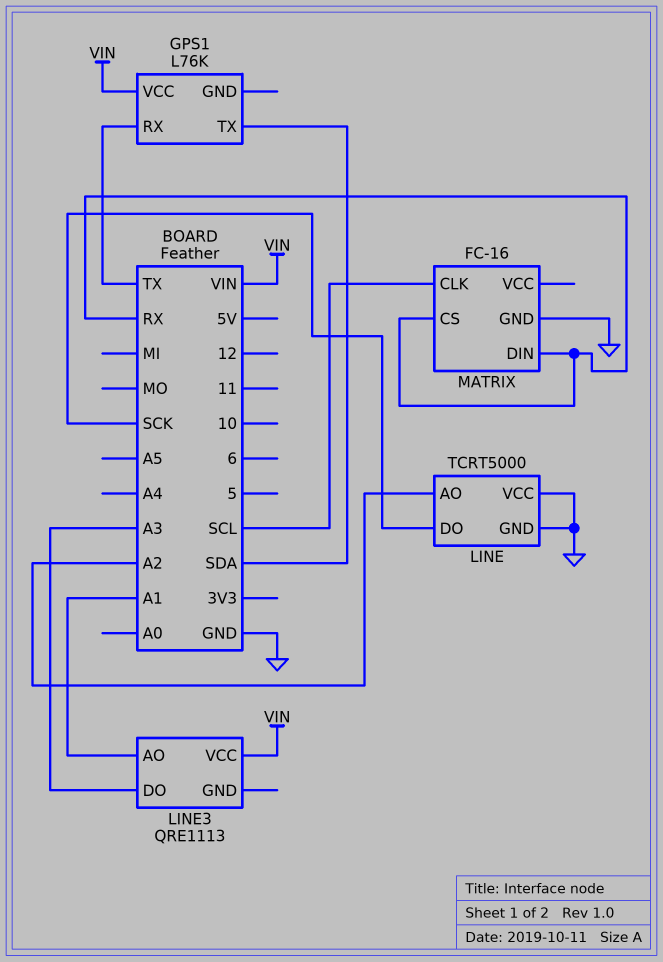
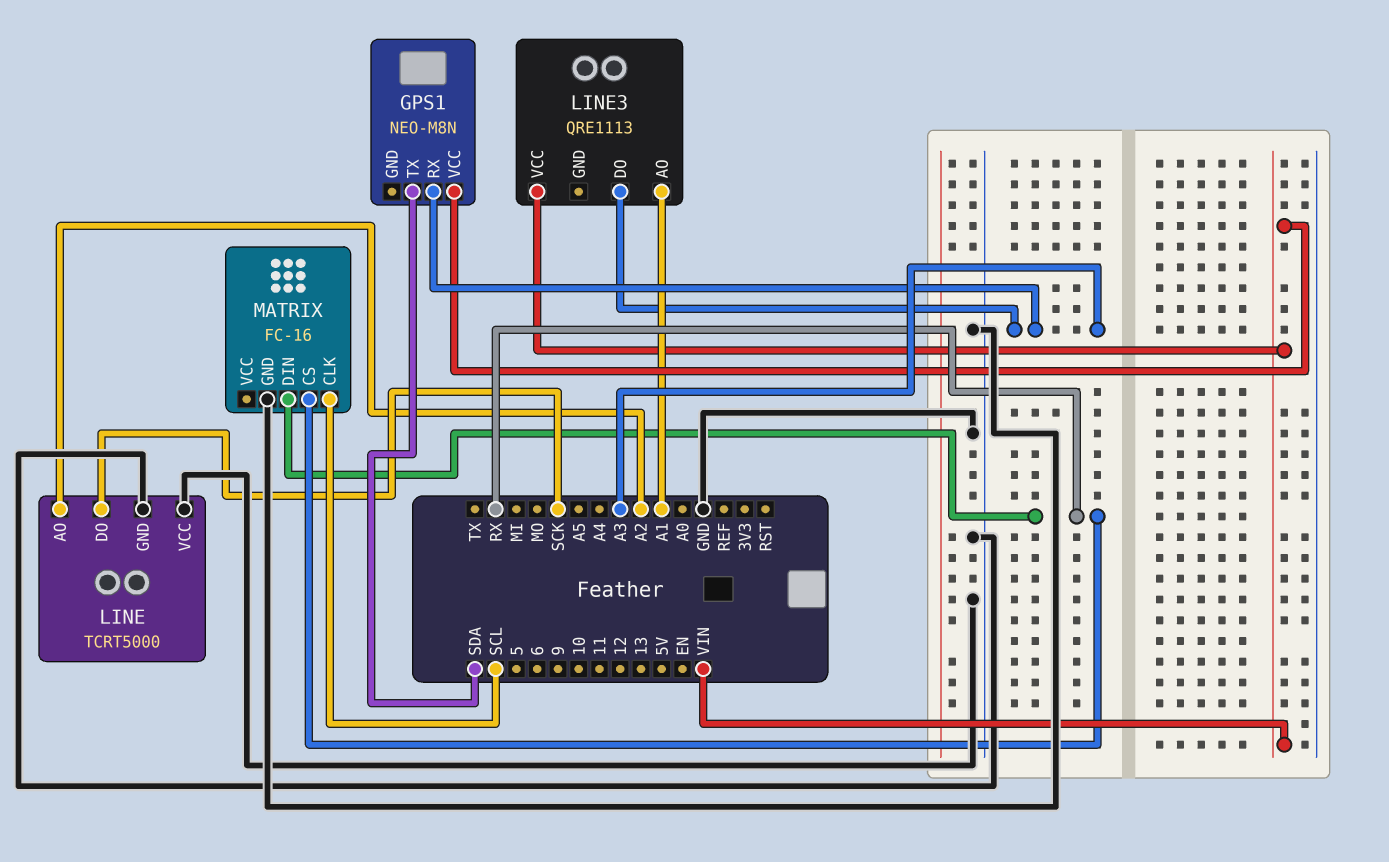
GPS1: L76K -> NEO-M8N
GPS1 pin RX: TX -> A3

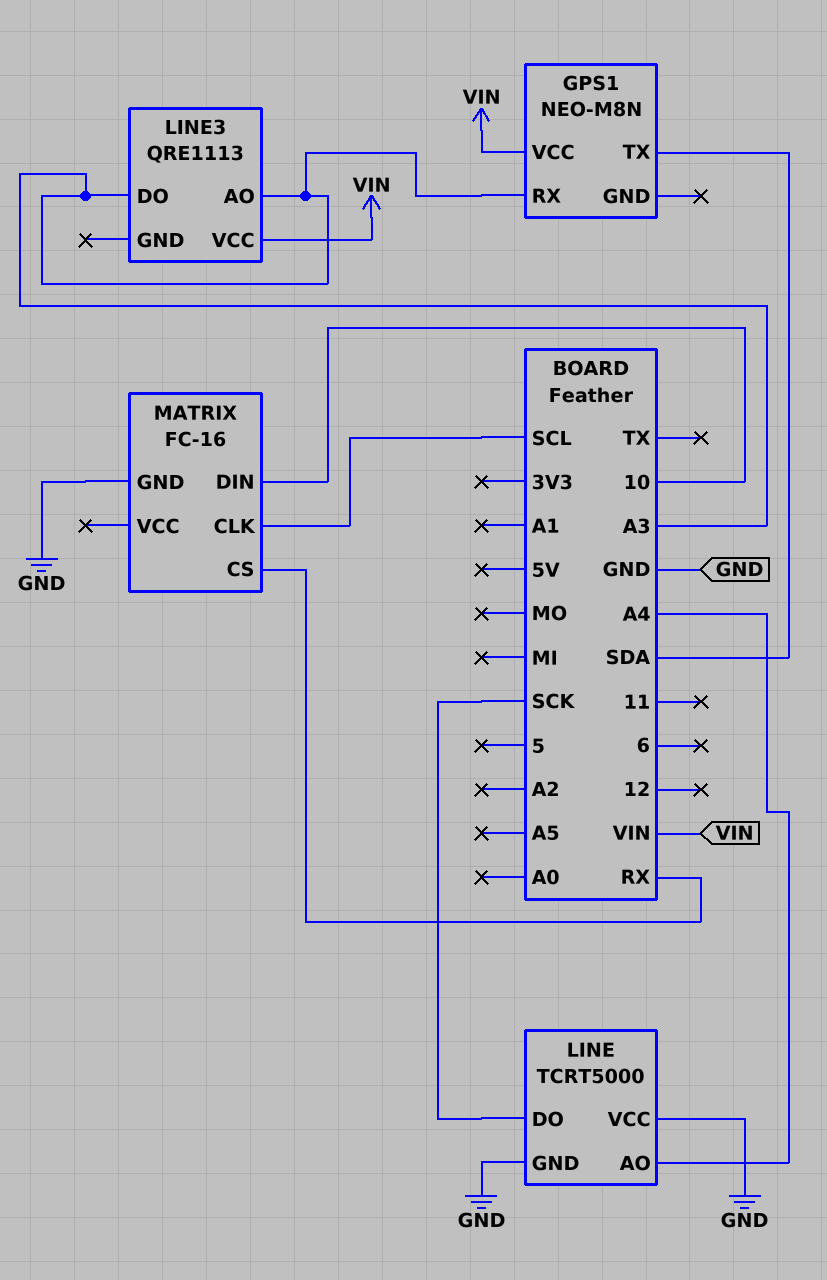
LINE pin AO: A2 -> A4
LINE3 pin AO: A1 -> A3
MATRIX pin DIN: RX -> 10

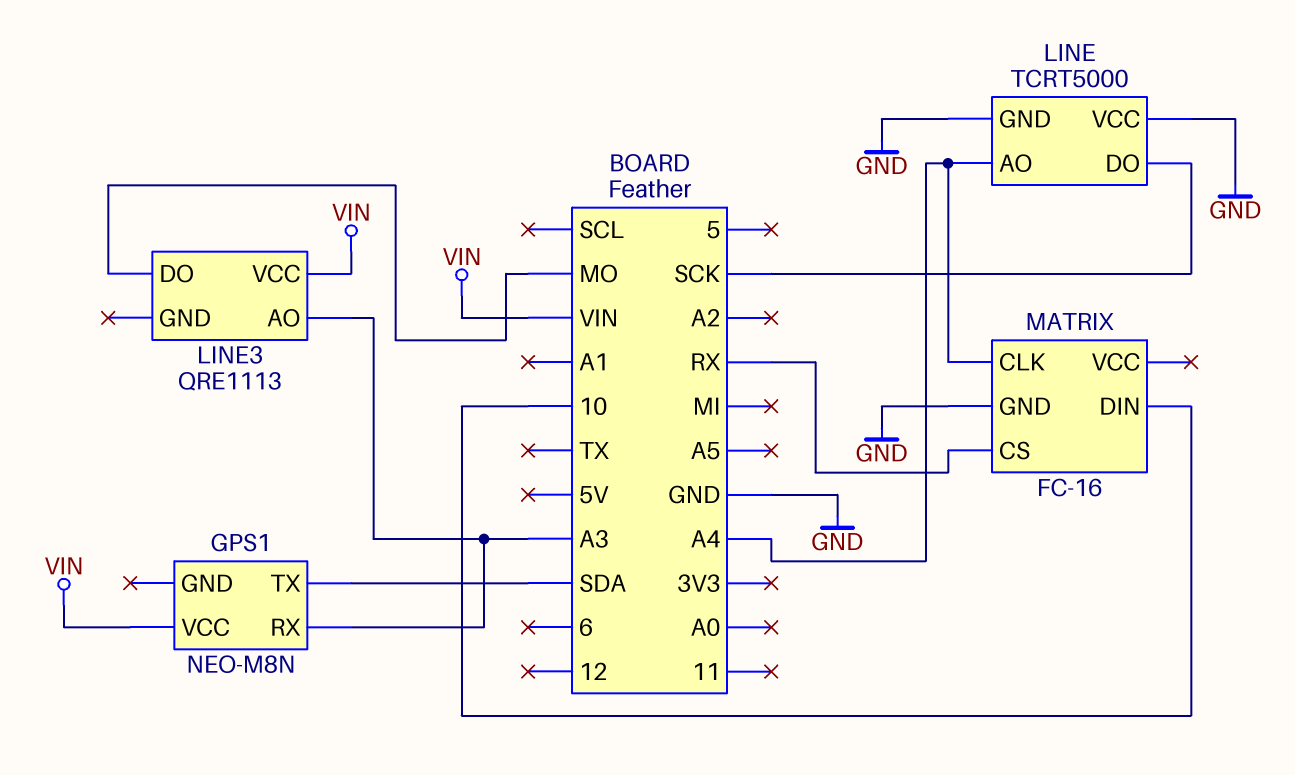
LINE3 pin DO: A3 -> MO
MATRIX pin CLK: SCL -> A4

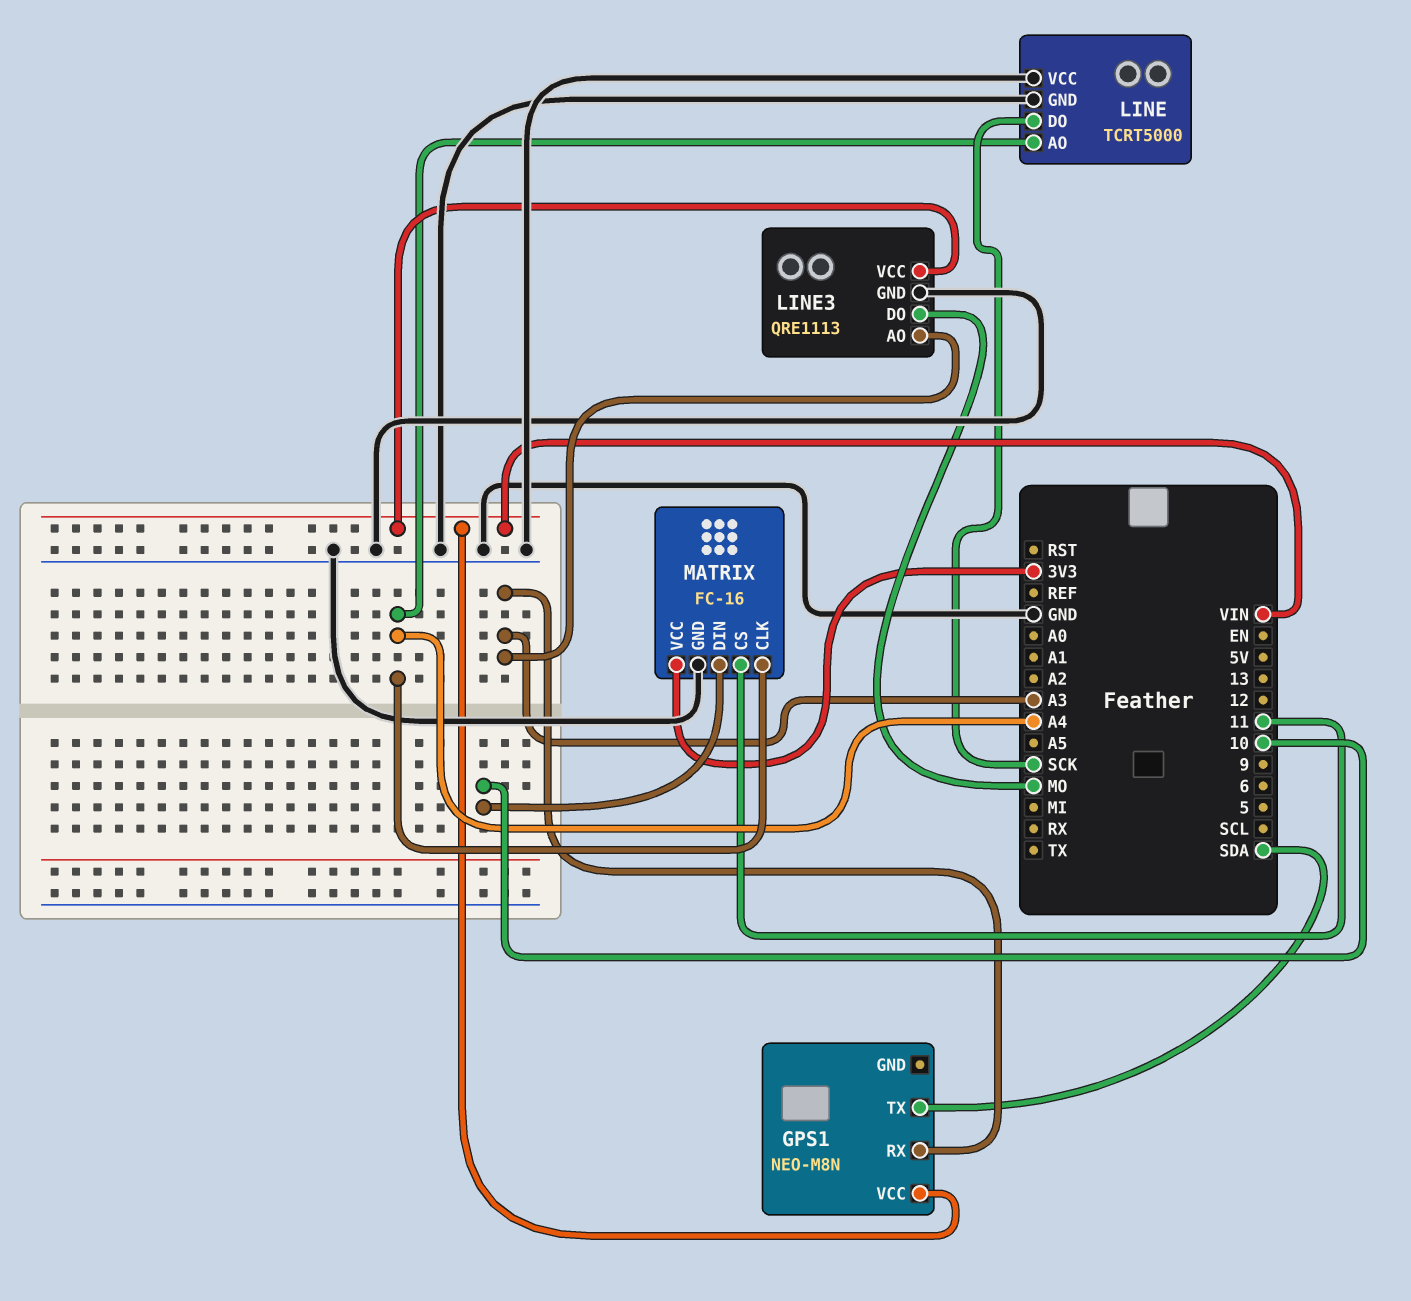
LINE3 pin GND: none -> GND
MATRIX pin CS: RX -> 11
MATRIX pin VCC: none -> 3V3

